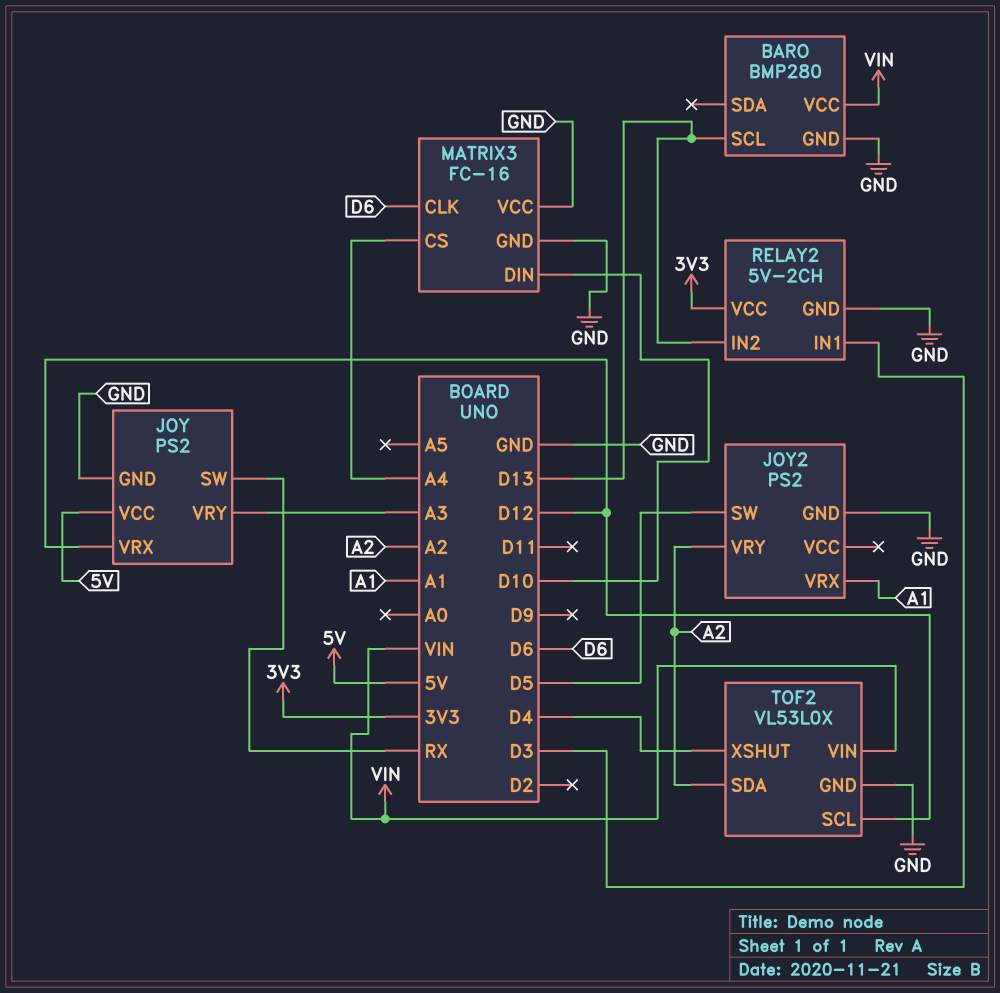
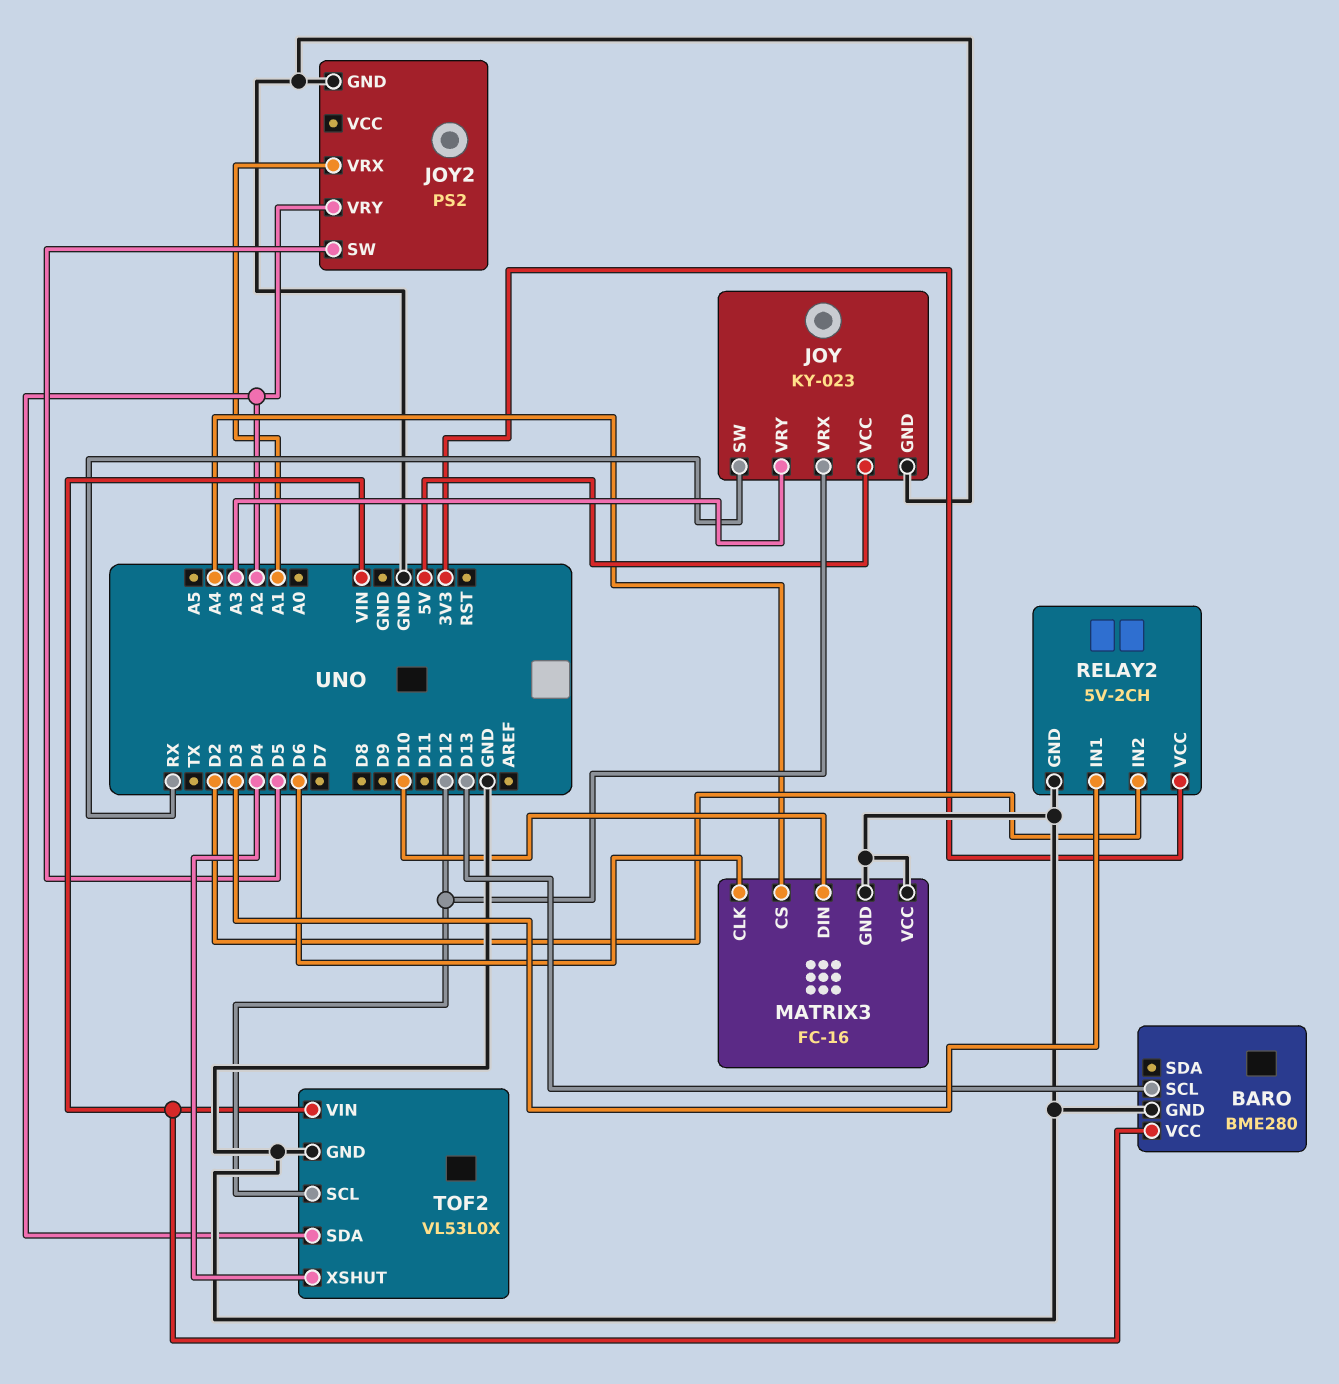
BARO: BMP280 -> BME280
JOY: PS2 -> KY-023
RELAY2 pin IN2: D13 -> D2

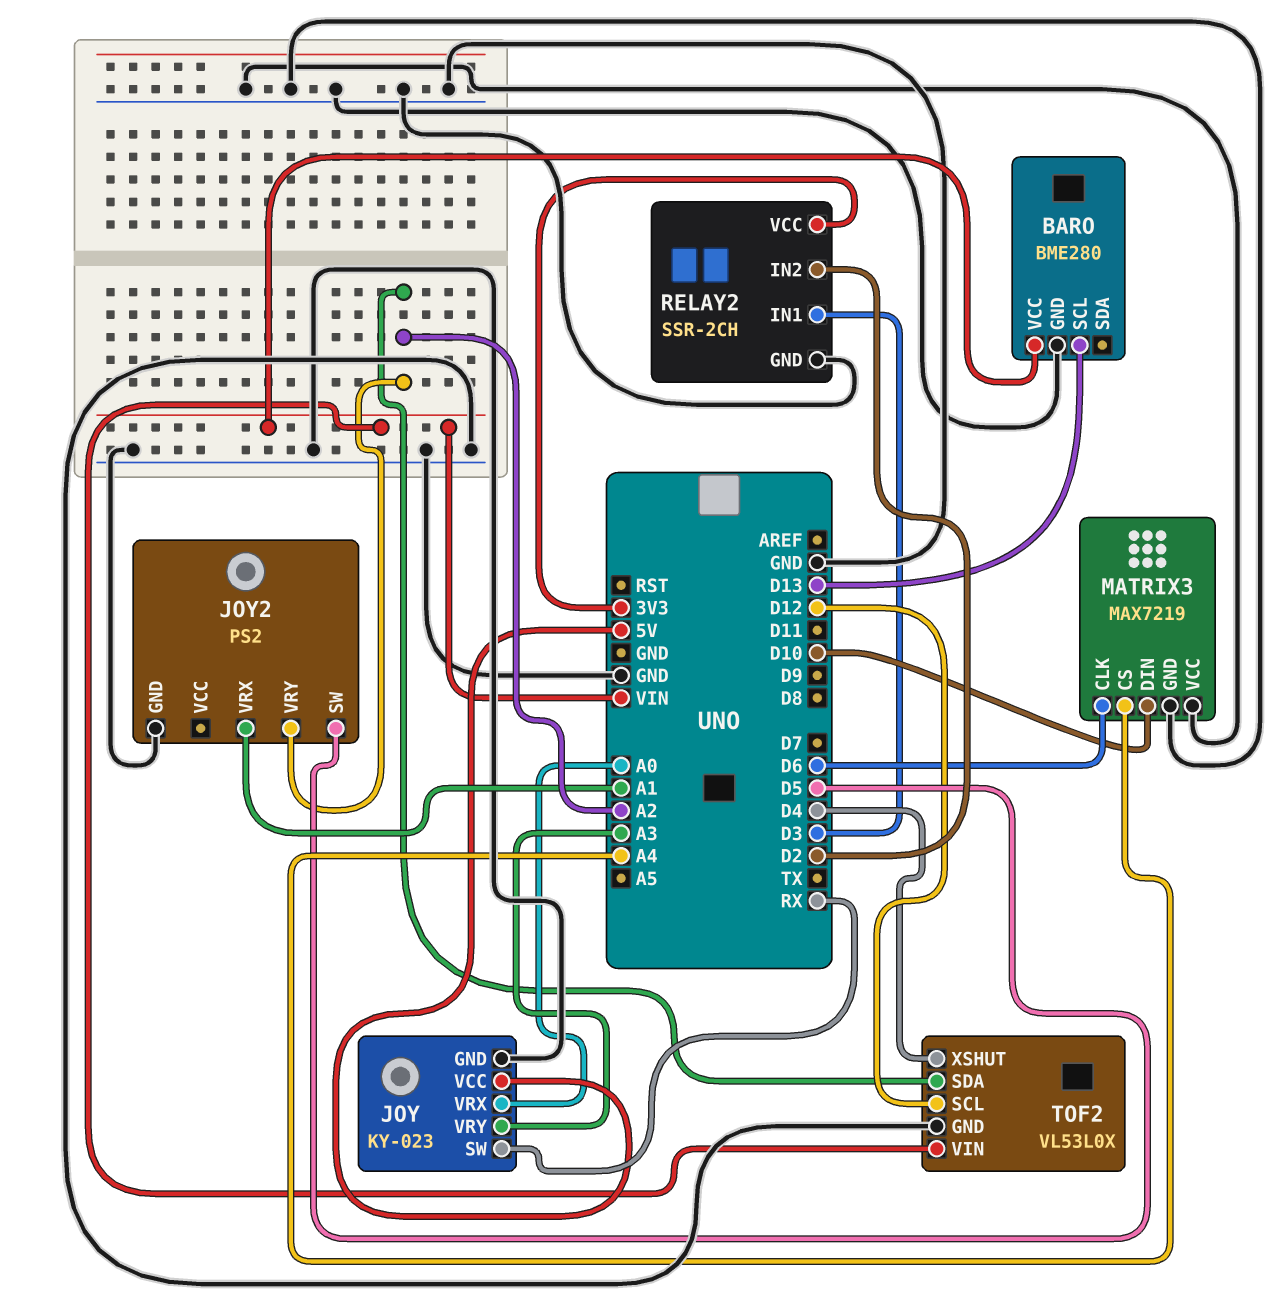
JOY pin VRX: D12 -> A0
MATRIX3: FC-16 -> MAX7219
RELAY2: 5V-2CH -> SSR-2CH

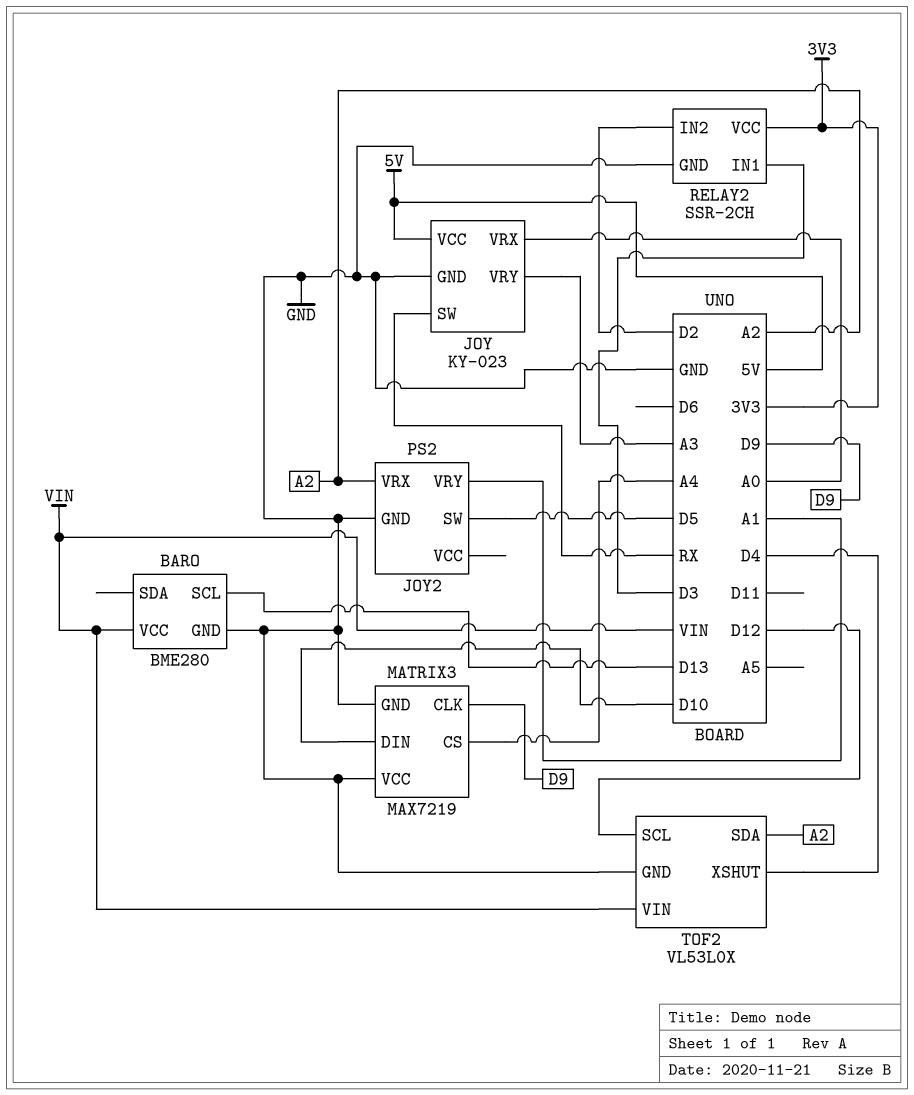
JOY2 pin VRX: A1 -> A2
JOY2 pin VRY: A2 -> A1
MATRIX3 pin CLK: D6 -> D9

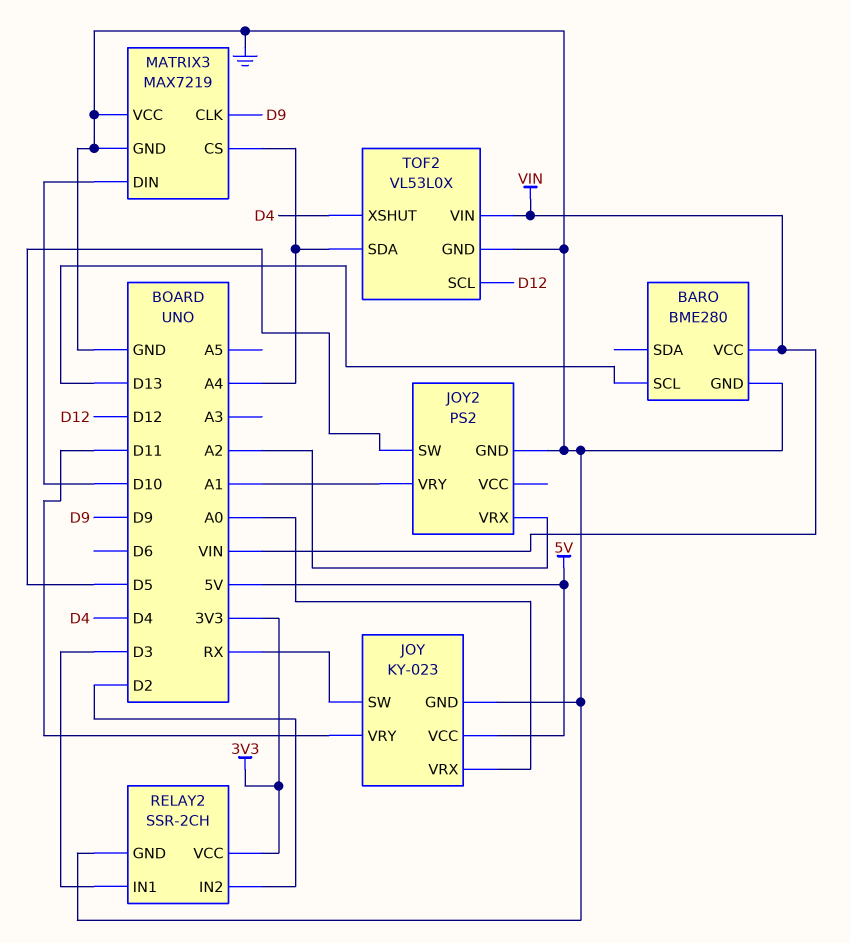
JOY pin VRY: A3 -> D11
TOF2 pin SDA: A2 -> A4

